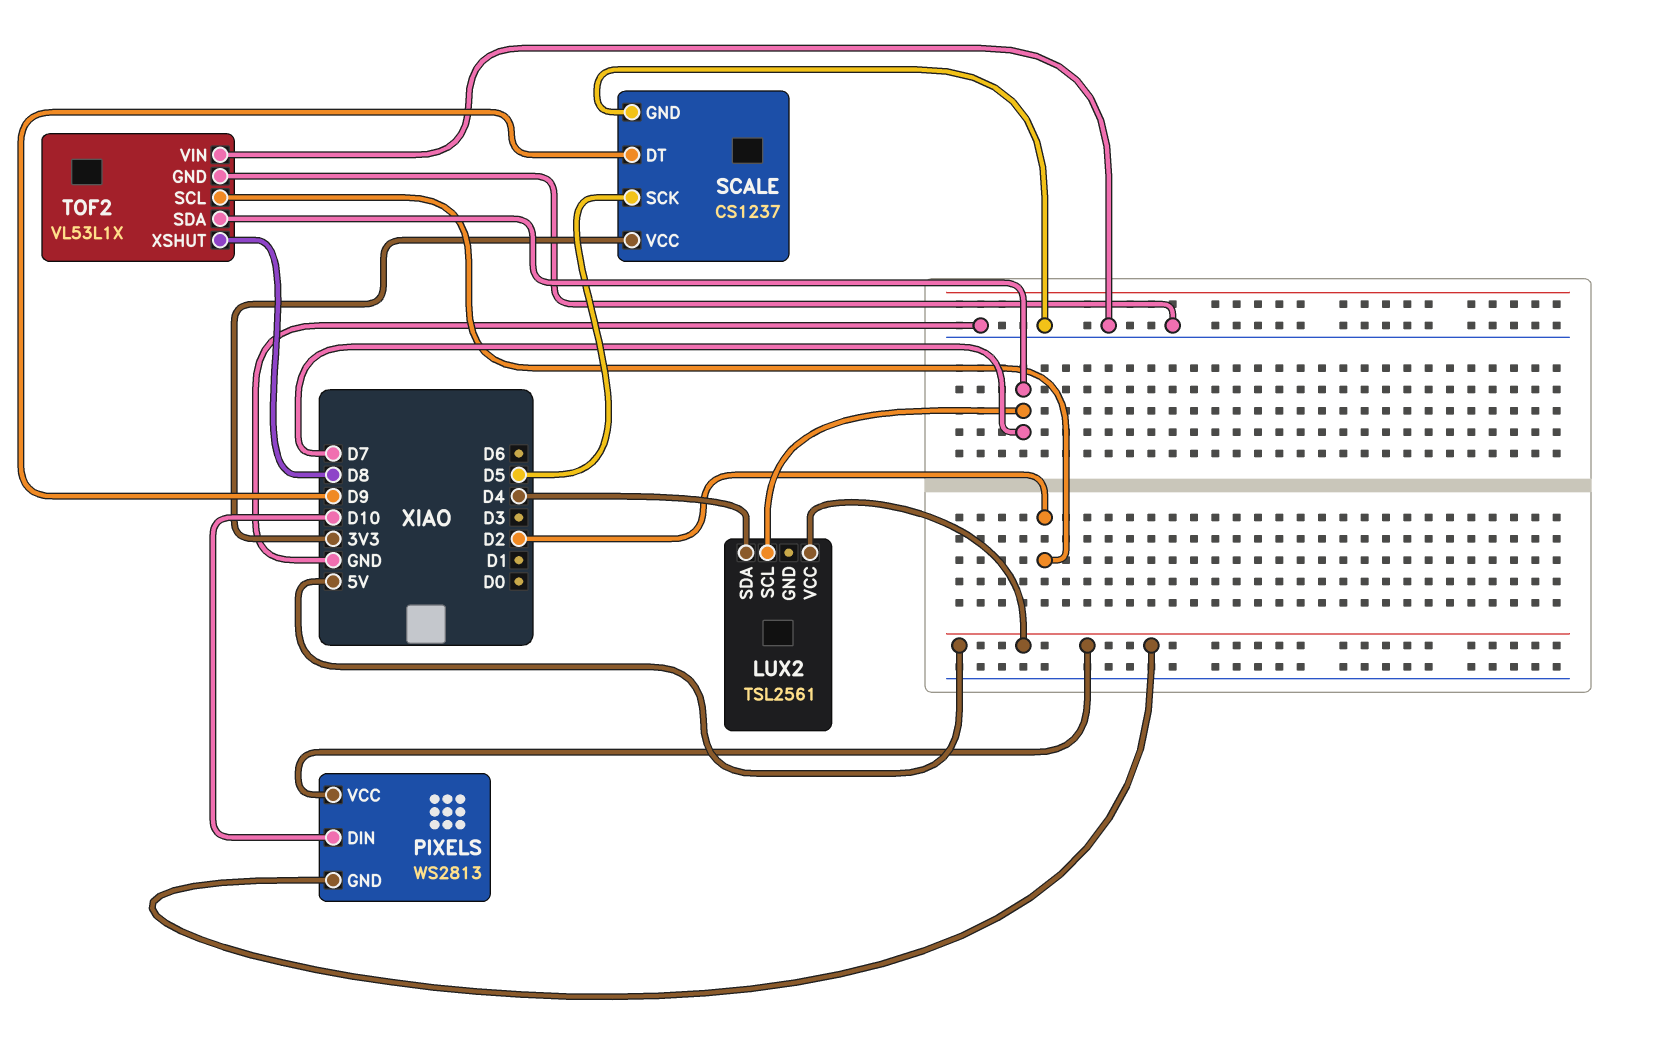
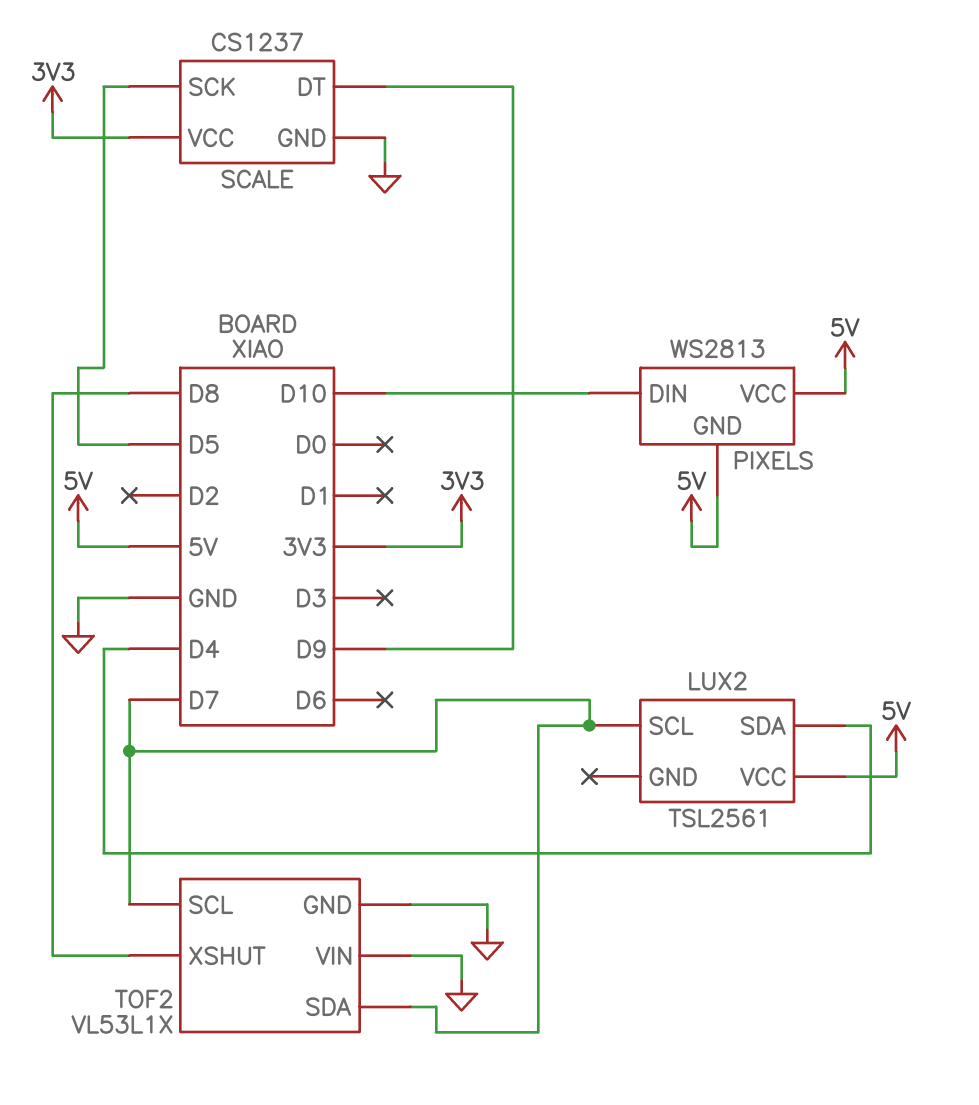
TOF2 pin SCL: D2 -> D7

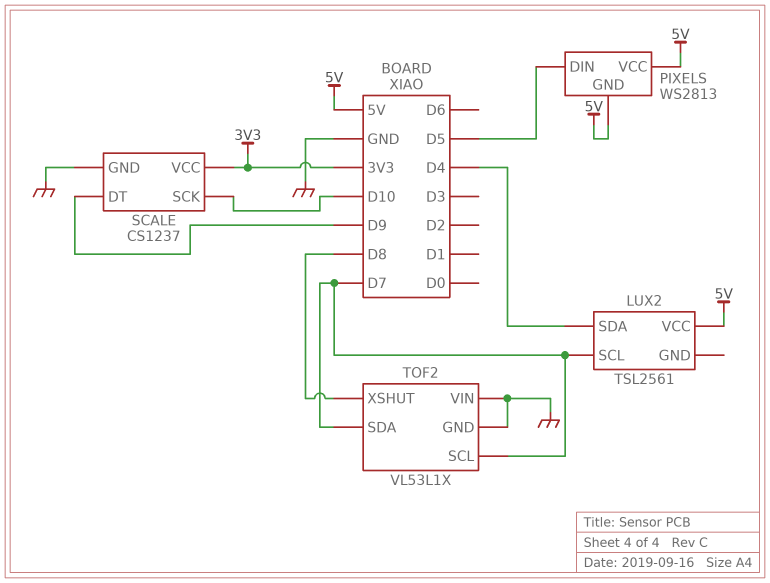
PIXELS pin DIN: D10 -> D5
SCALE pin SCK: D5 -> D10

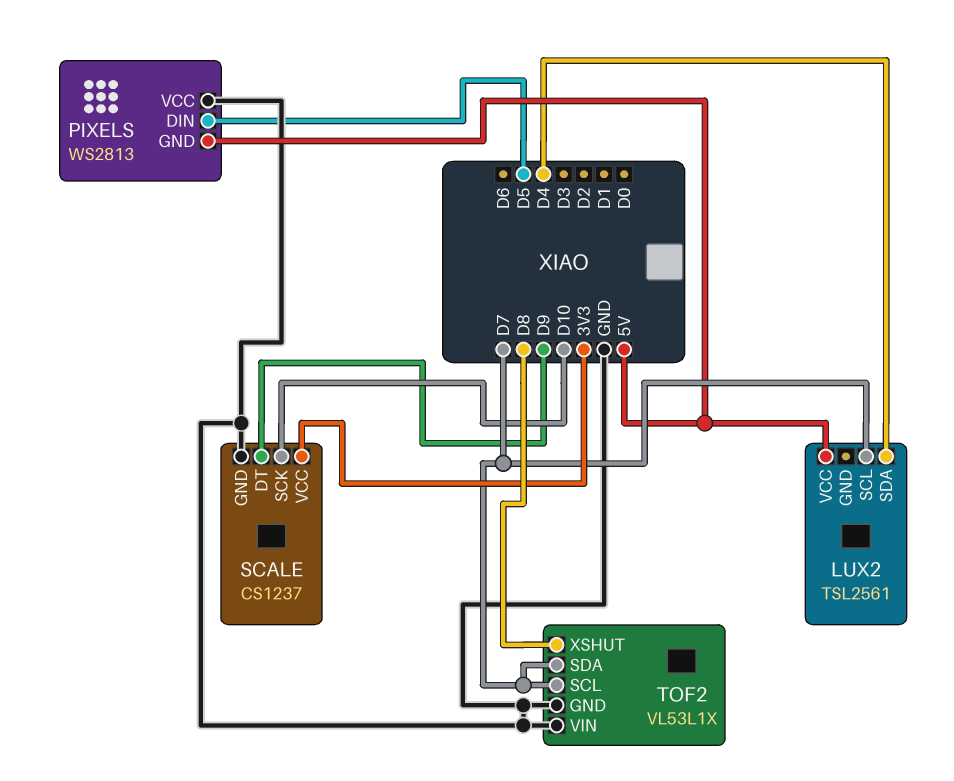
PIXELS pin VCC: 5V -> GND

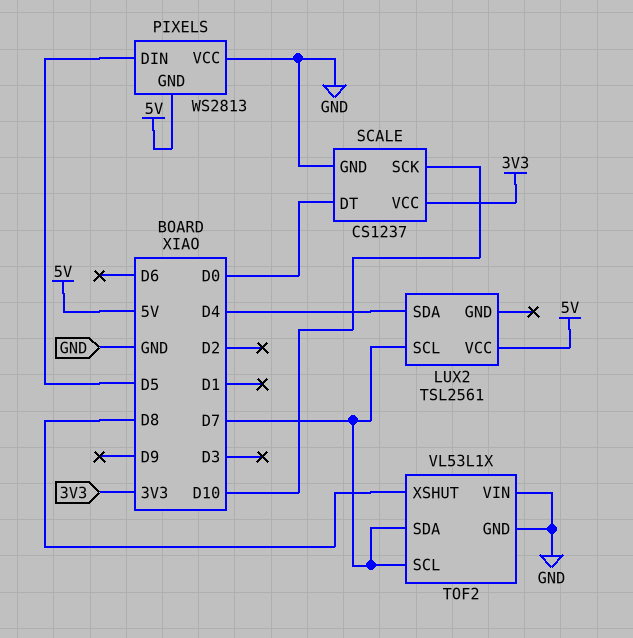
SCALE pin DT: D9 -> D0

